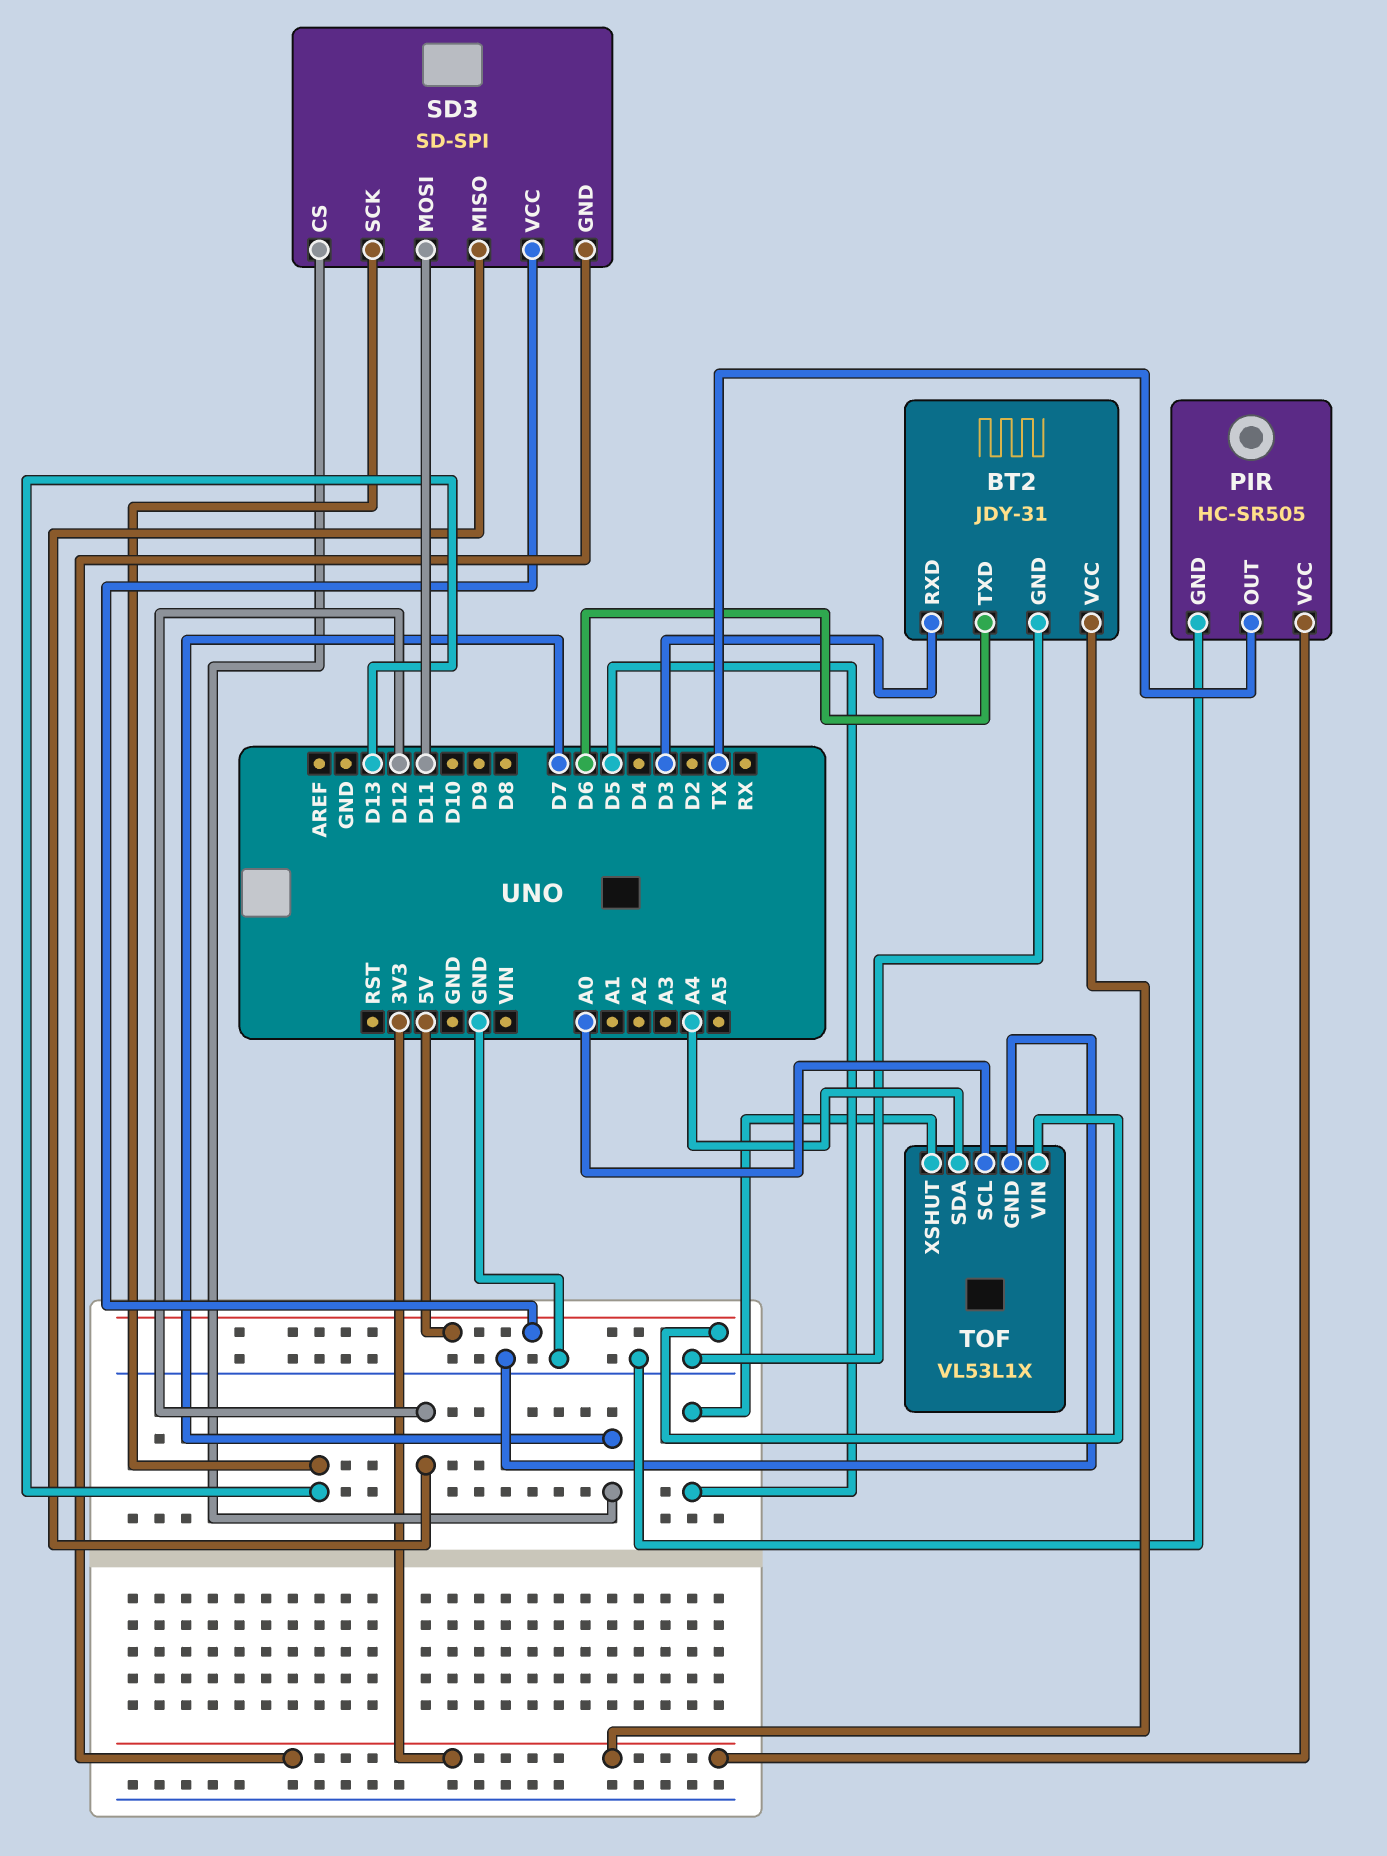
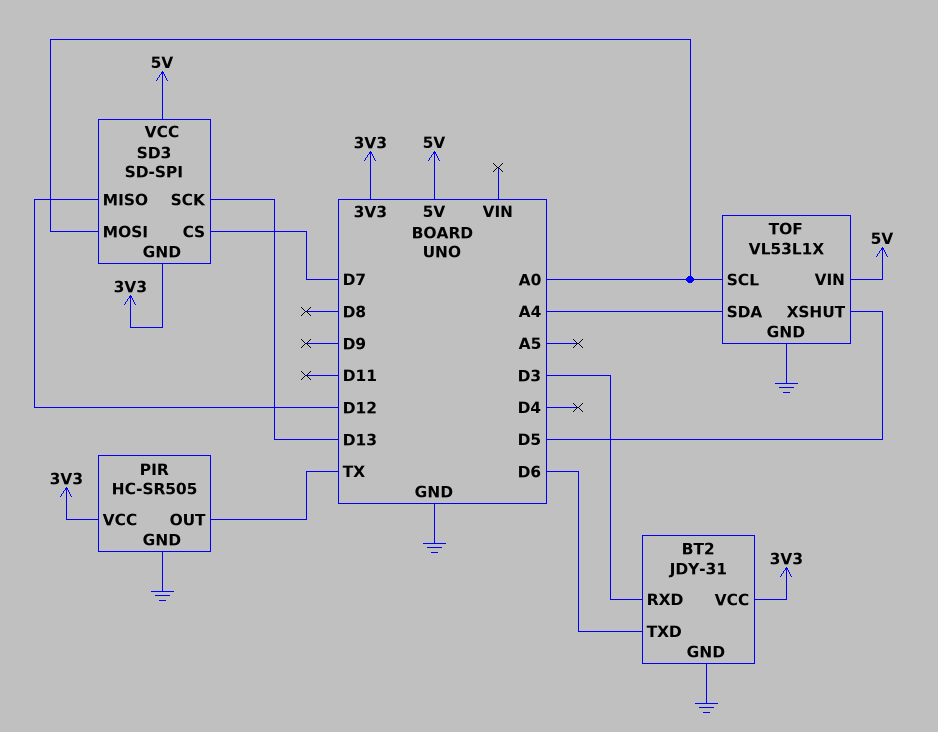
SD3 pin MOSI: D11 -> A0

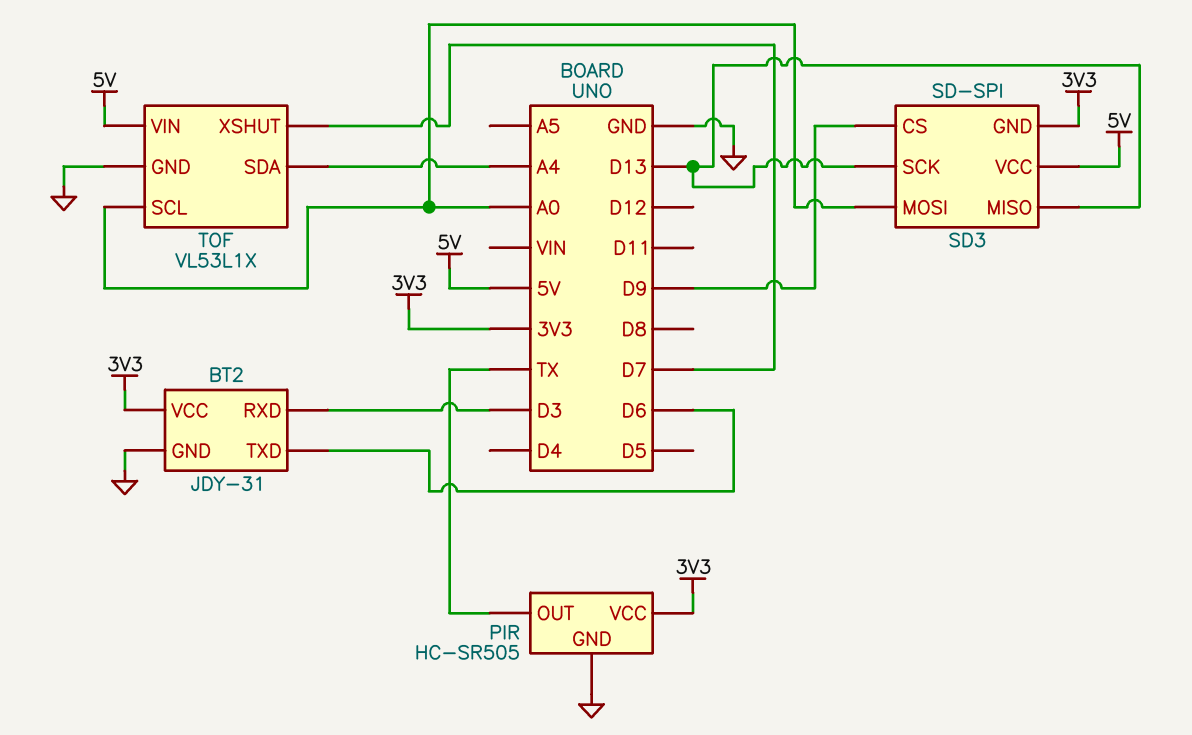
SD3 pin CS: D7 -> D9
SD3 pin MISO: D12 -> D13
TOF pin XSHUT: D5 -> D7

